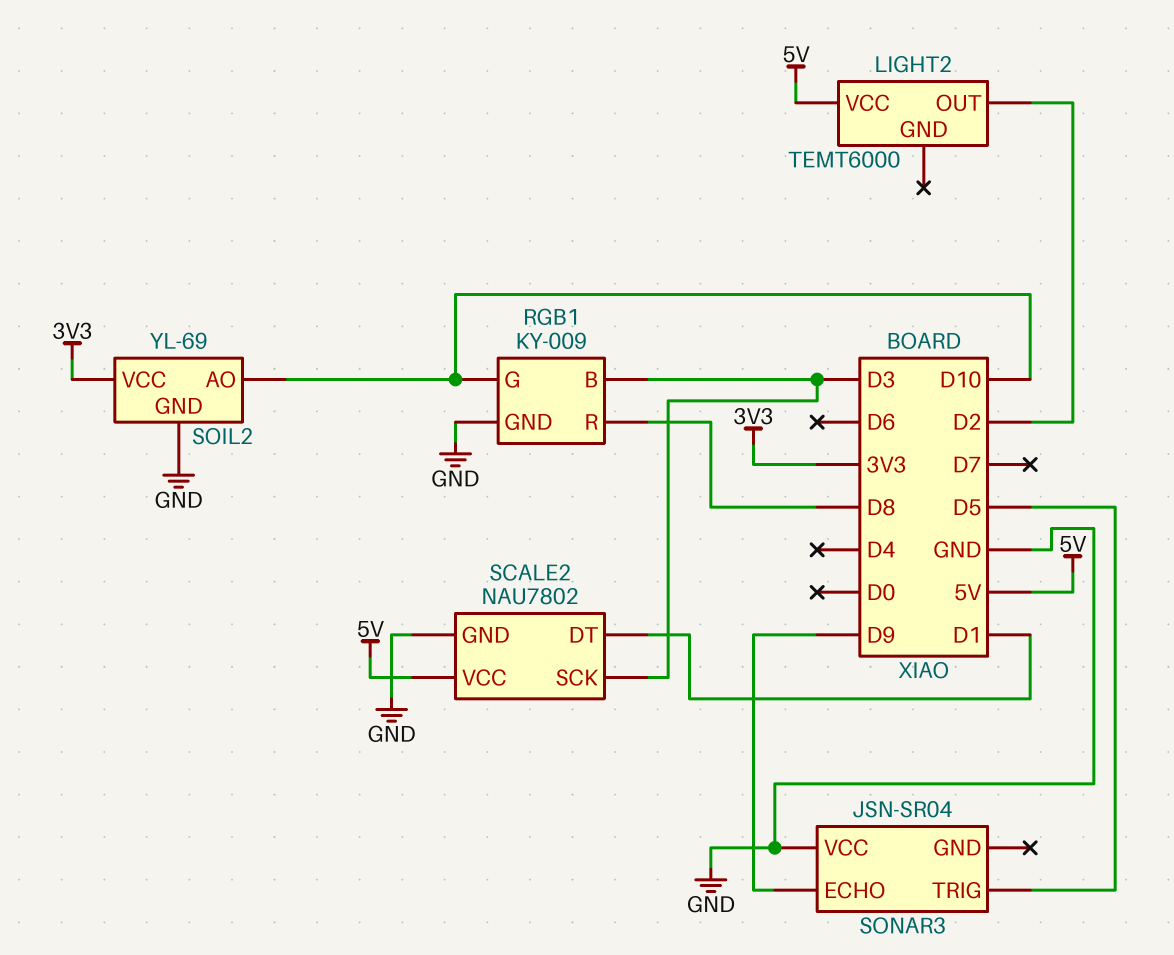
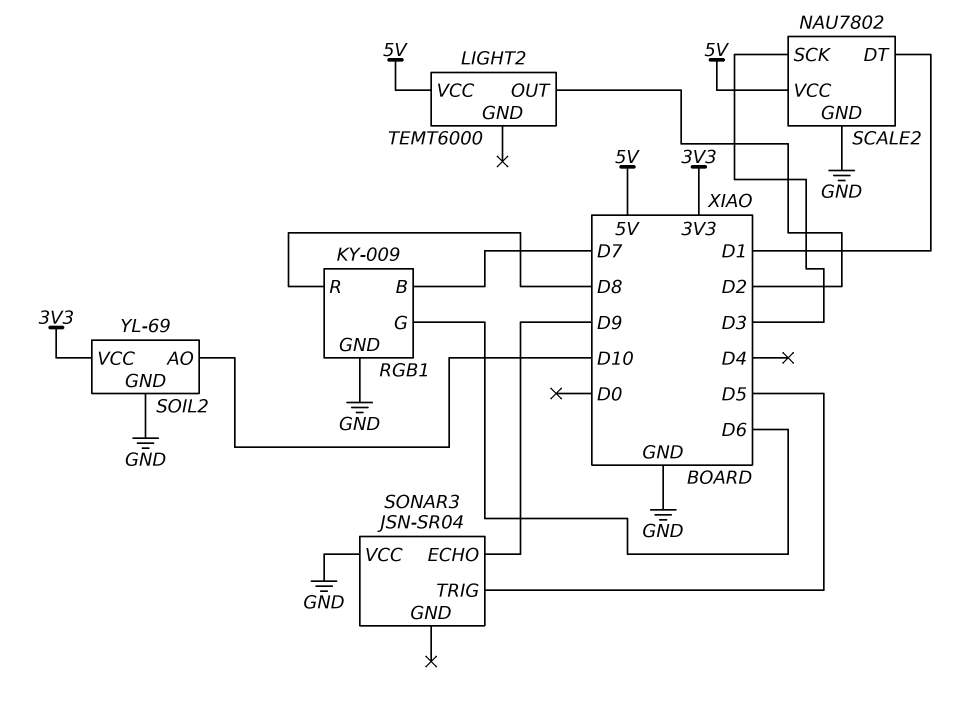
RGB1 pin B: D3 -> D7
RGB1 pin G: D10 -> D6

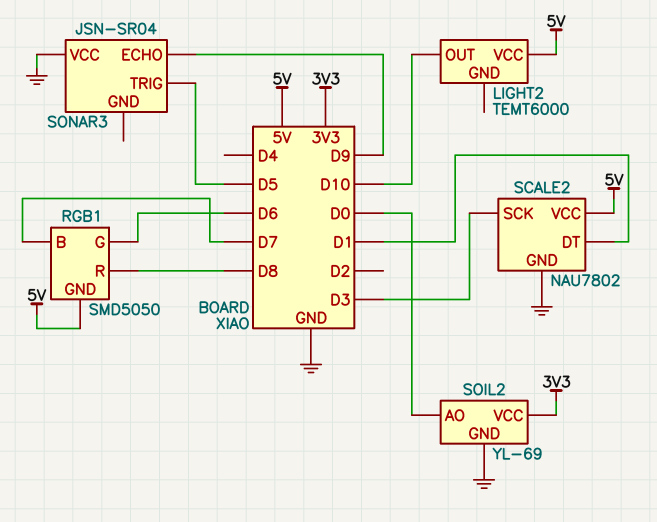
LIGHT2 pin OUT: D2 -> D10
RGB1: KY-009 -> SMD5050
RGB1 pin GND: GND -> 5V
SOIL2 pin AO: D10 -> D0

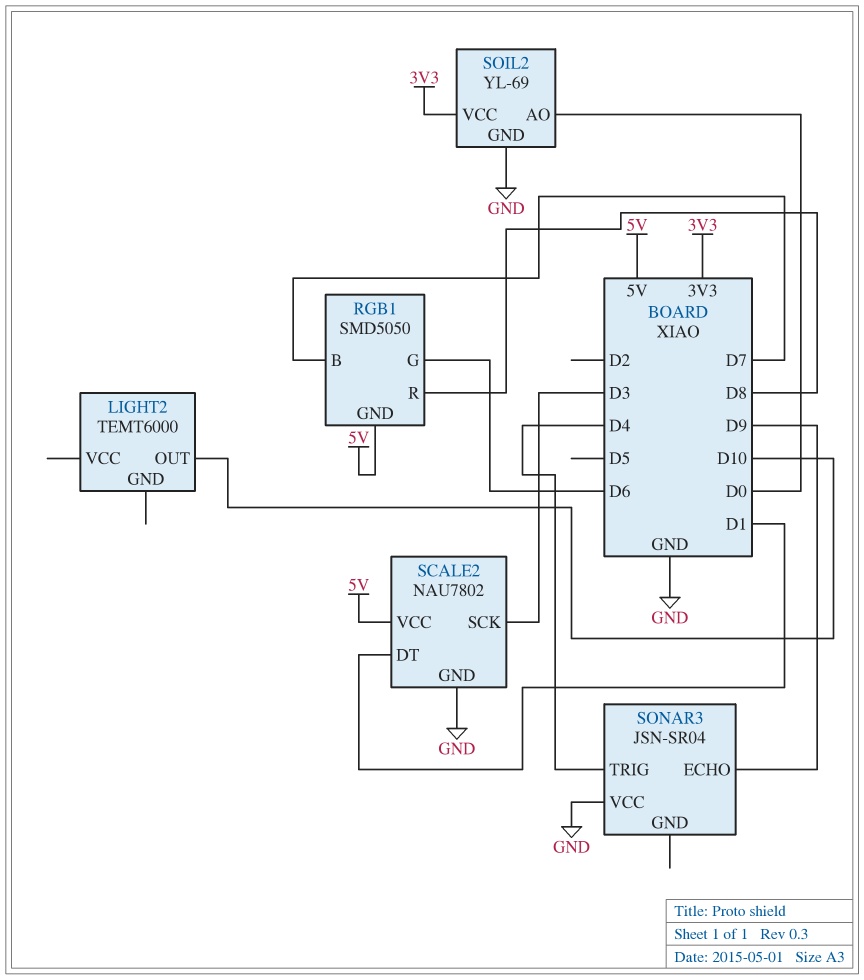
LIGHT2 pin VCC: 5V -> none
SONAR3 pin TRIG: D5 -> D4

